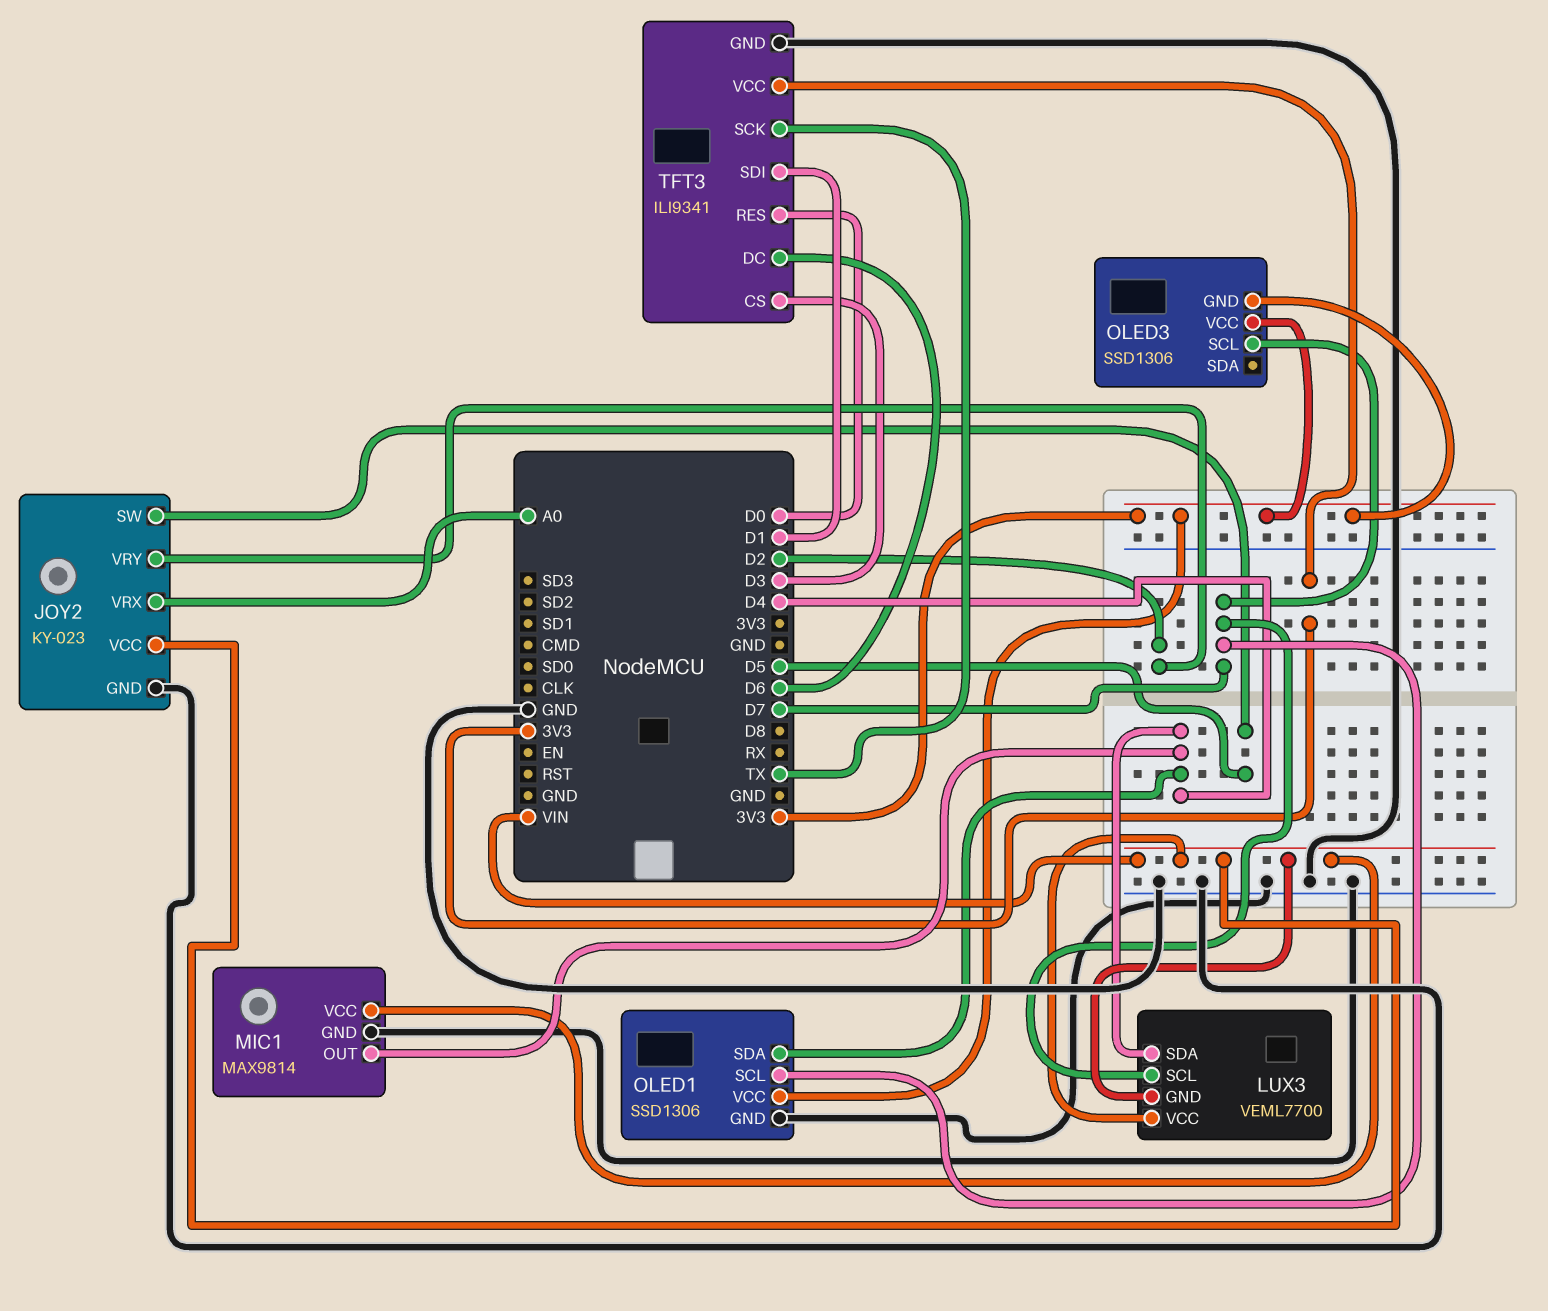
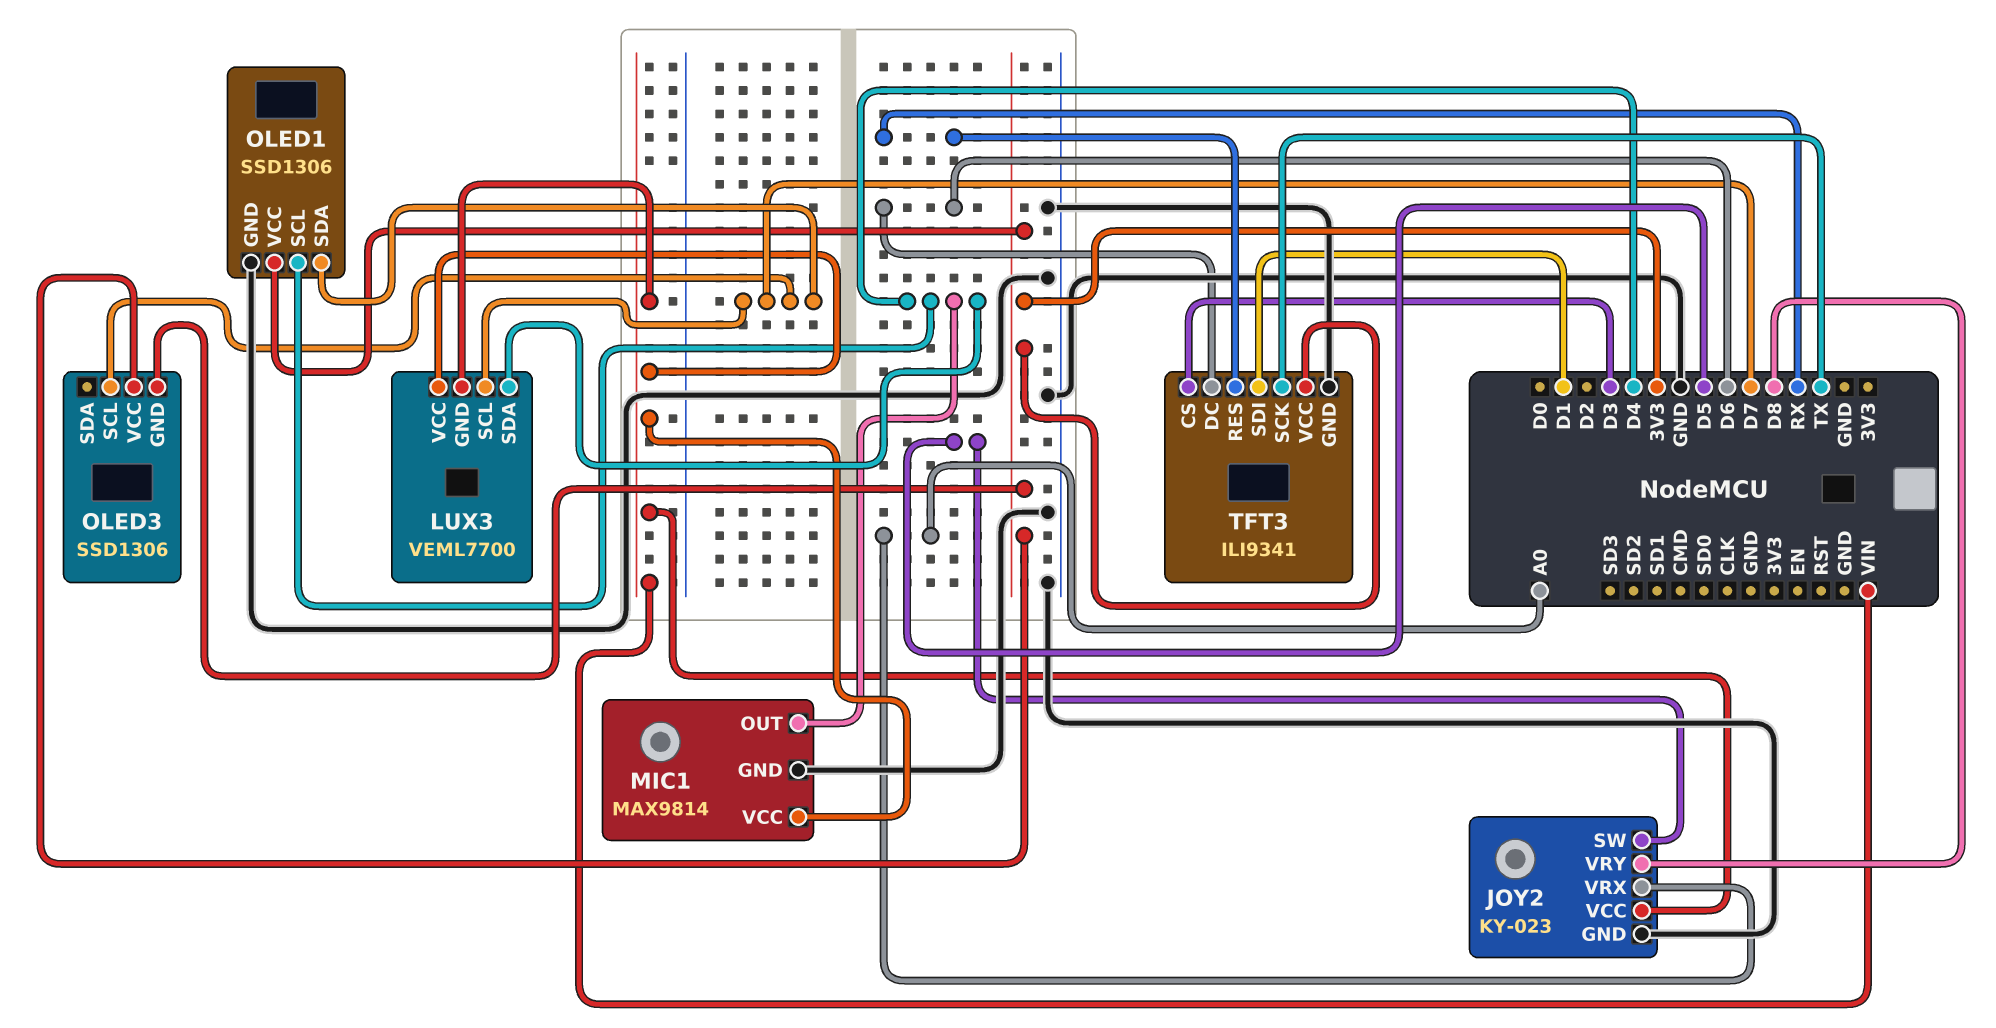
JOY2 pin VRY: D2 -> D8
OLED1 pin SCL: D7 -> D4
OLED1 pin SDA: D4 -> D7
TFT3 pin RES: D0 -> RX

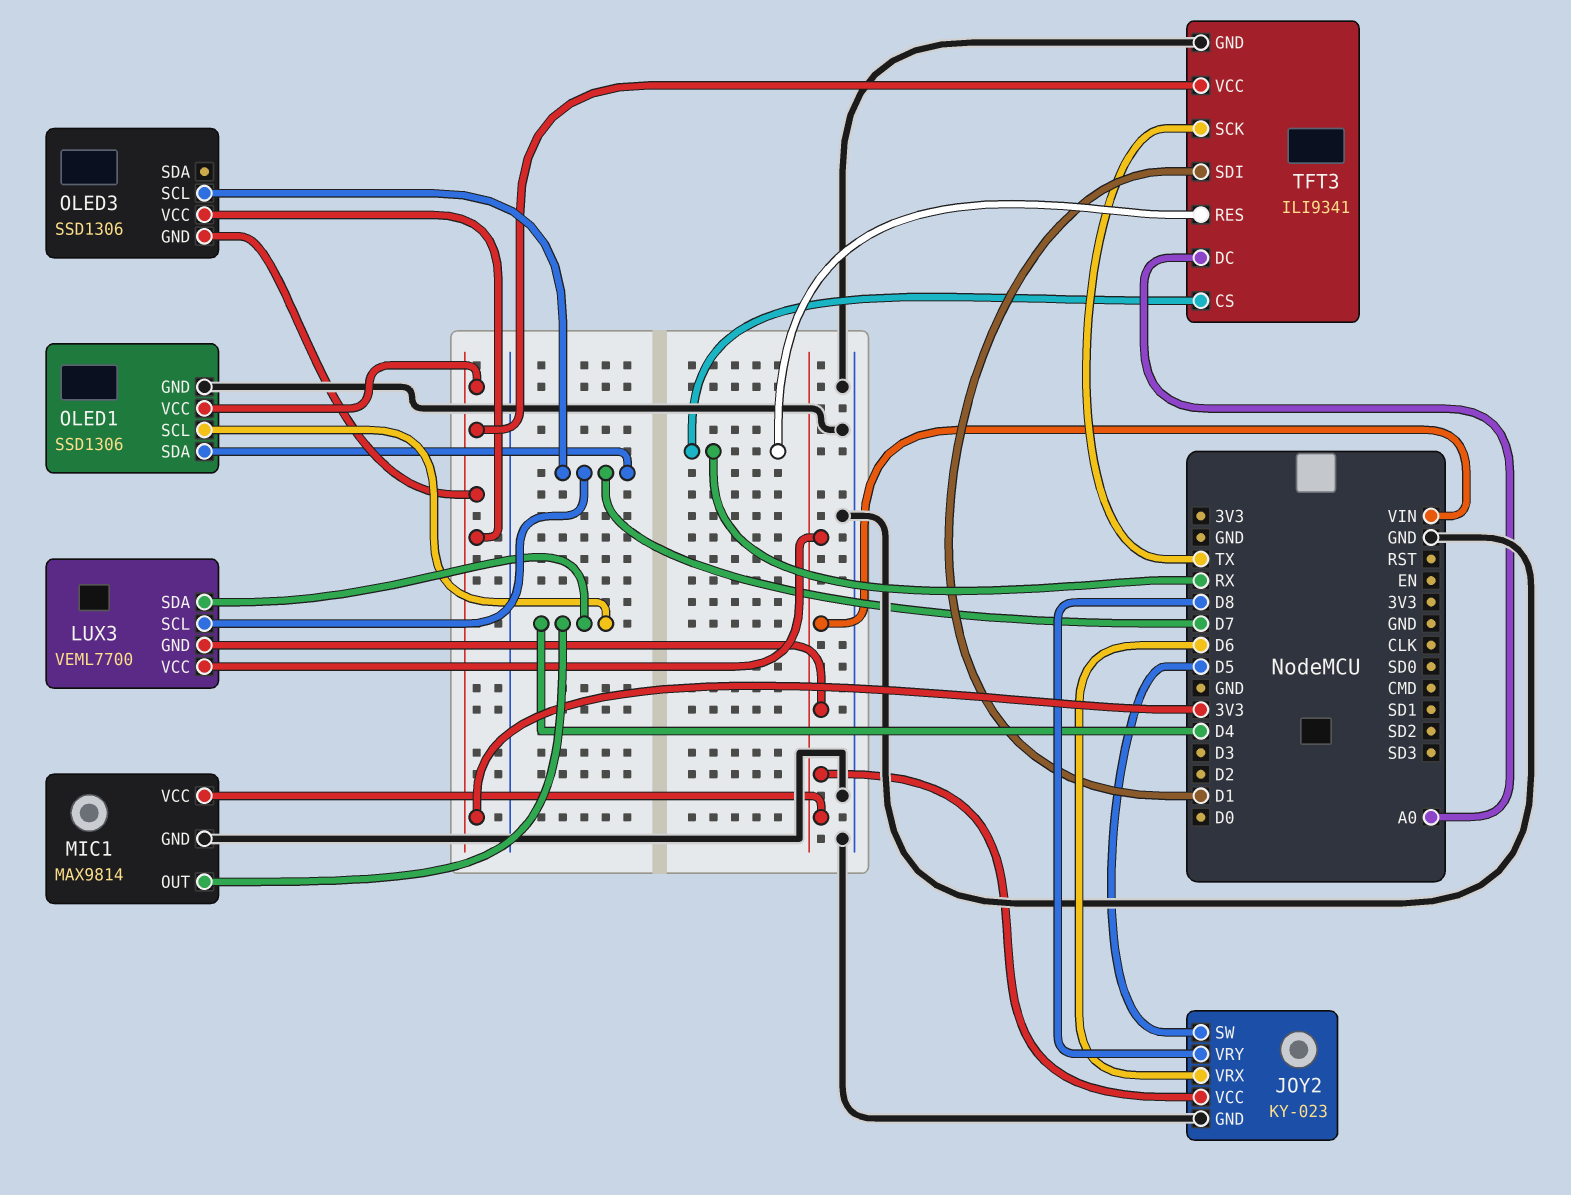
JOY2 pin VRX: A0 -> D6
TFT3 pin CS: D3 -> RX
TFT3 pin DC: D6 -> A0

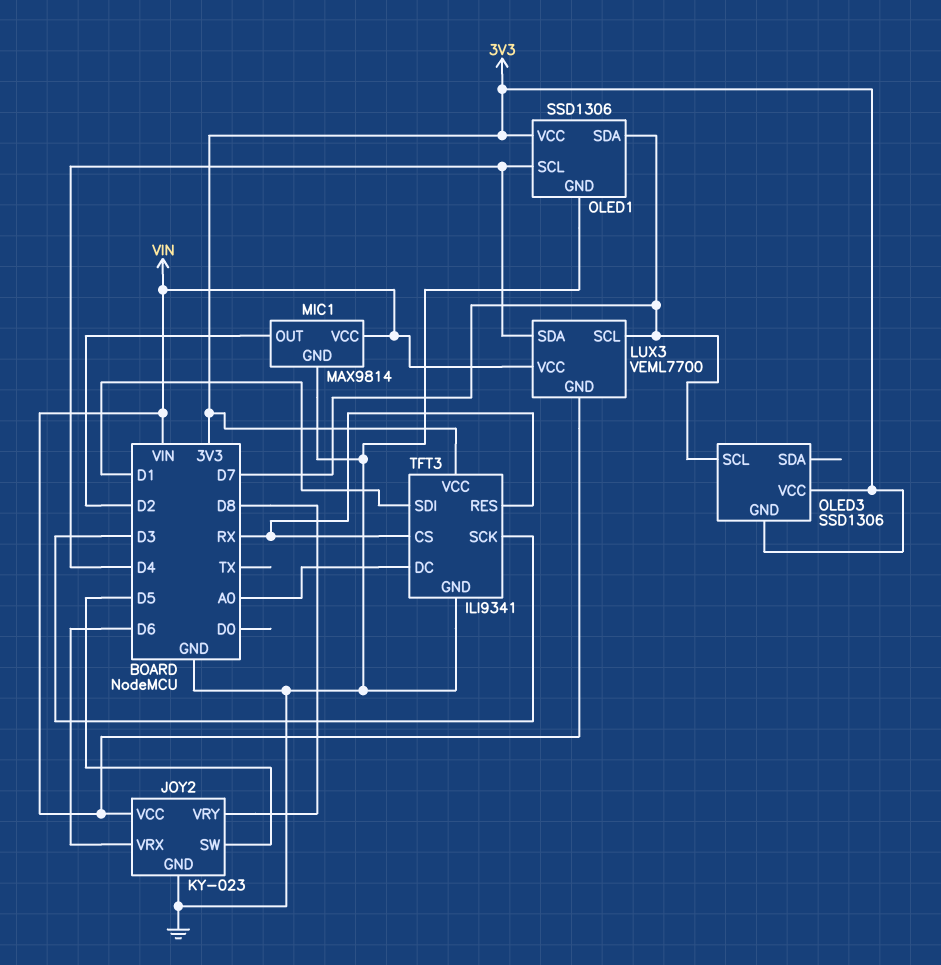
MIC1 pin OUT: D4 -> D2
TFT3 pin SCK: TX -> D3

